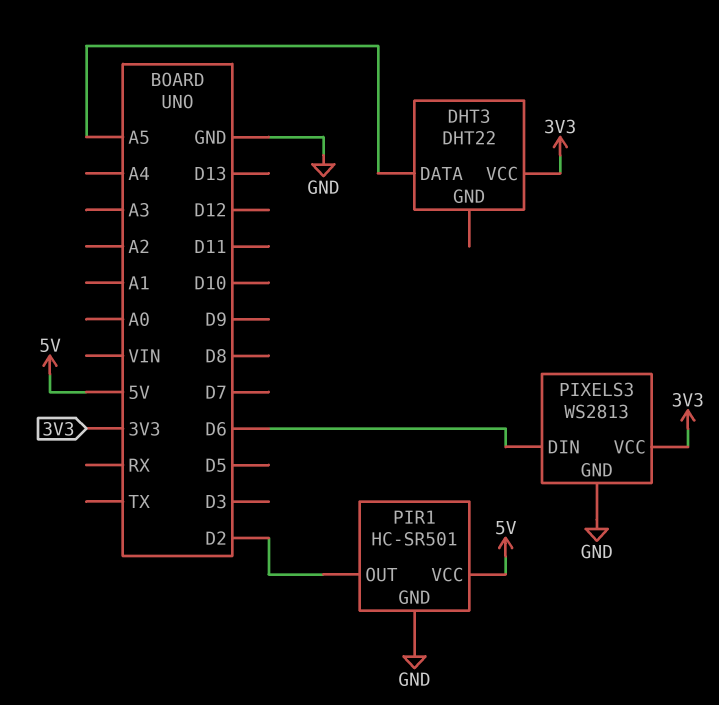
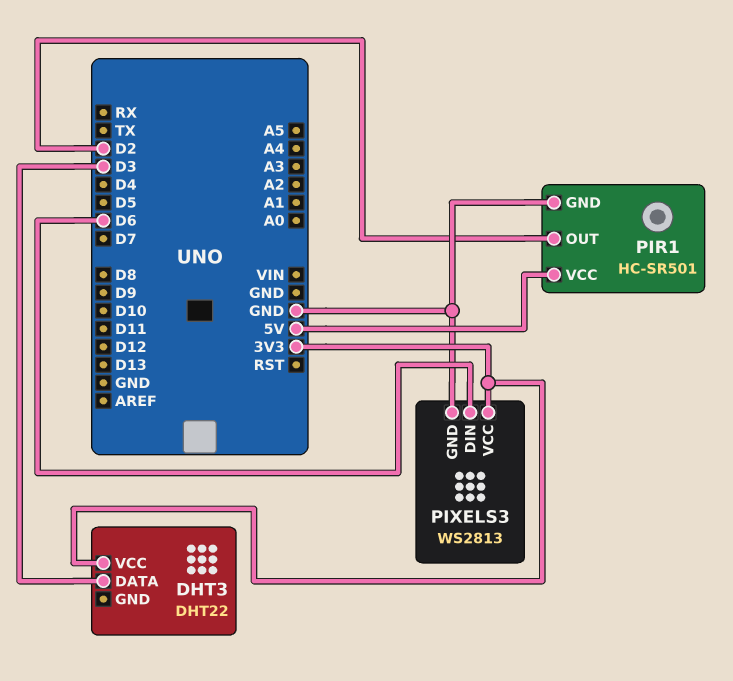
DHT3 pin DATA: A5 -> D3

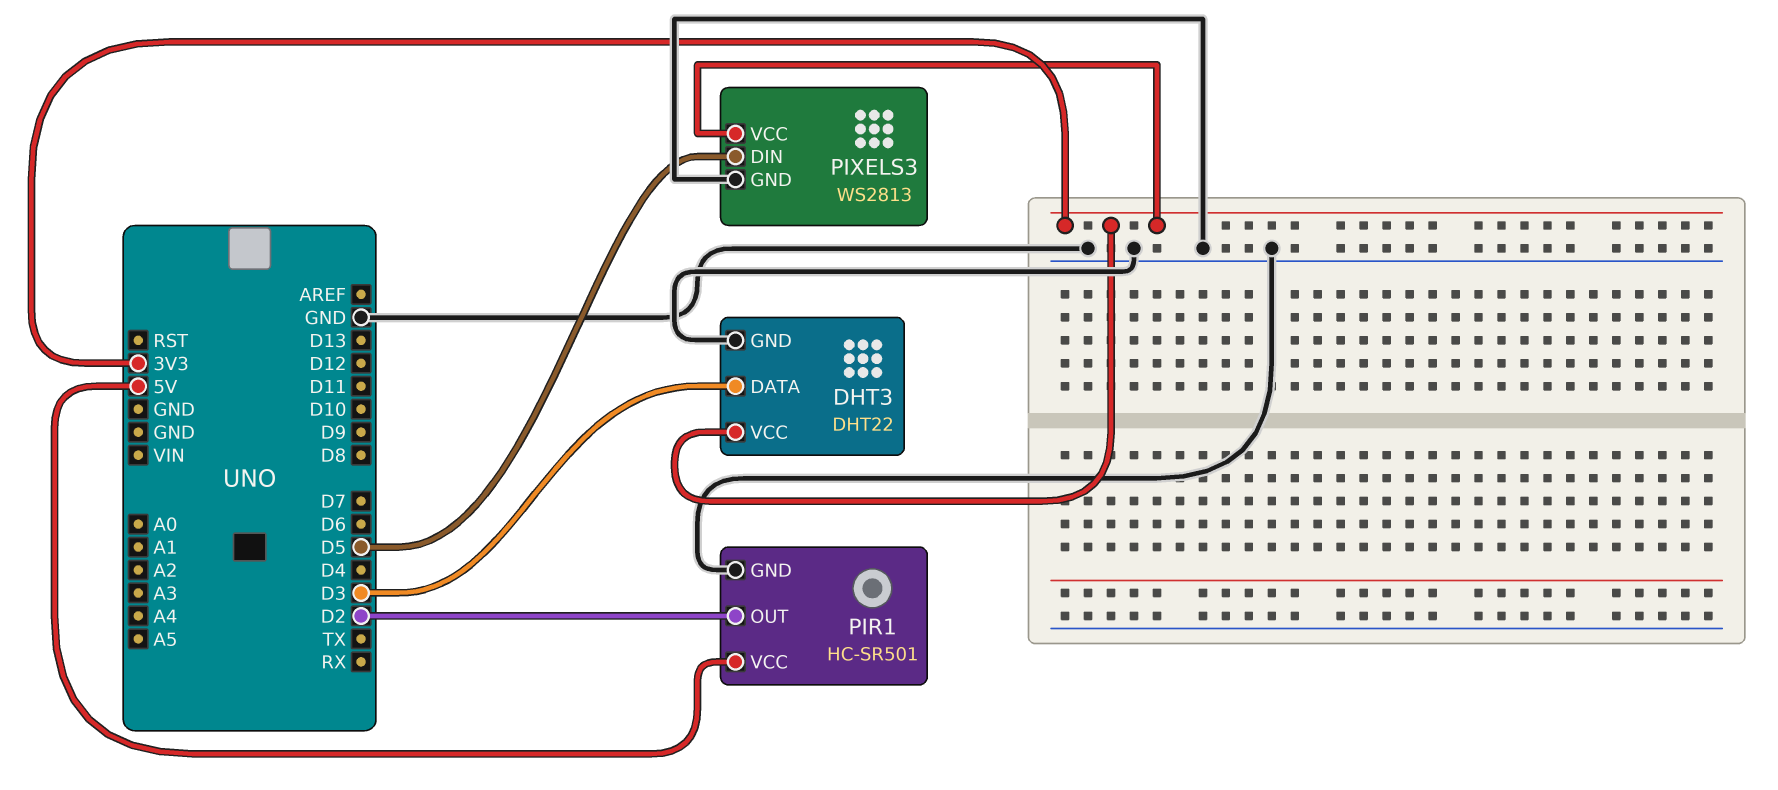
DHT3 pin GND: none -> GND
PIXELS3 pin DIN: D6 -> D5

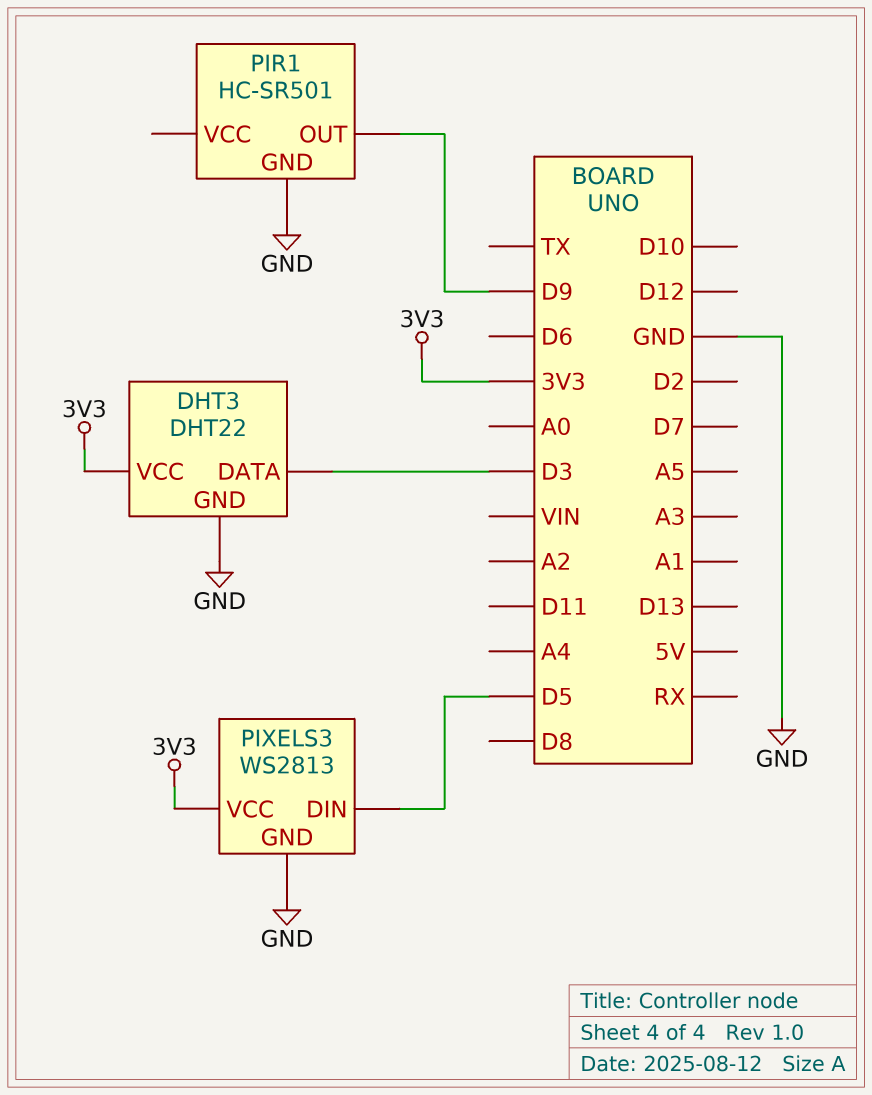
PIR1 pin OUT: D2 -> D9
PIR1 pin VCC: 5V -> none

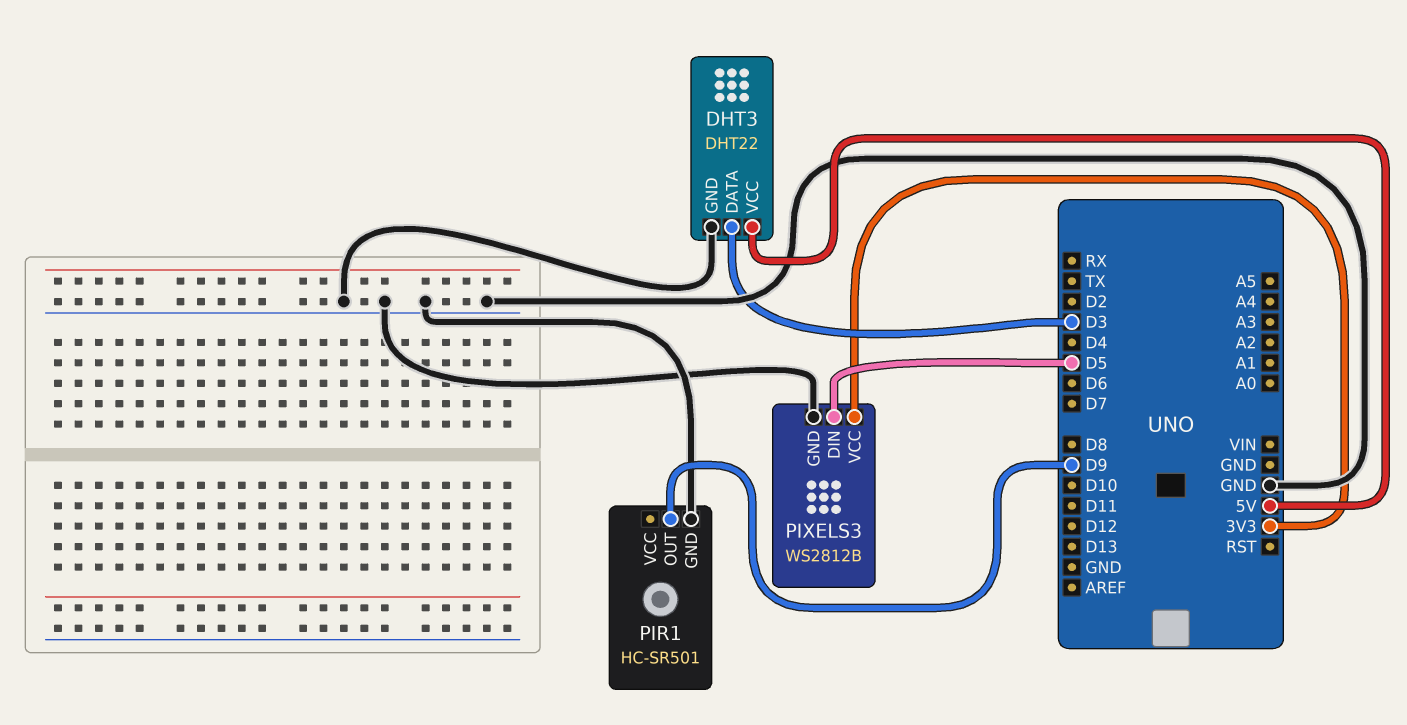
DHT3 pin VCC: 3V3 -> 5V
PIXELS3: WS2813 -> WS2812B

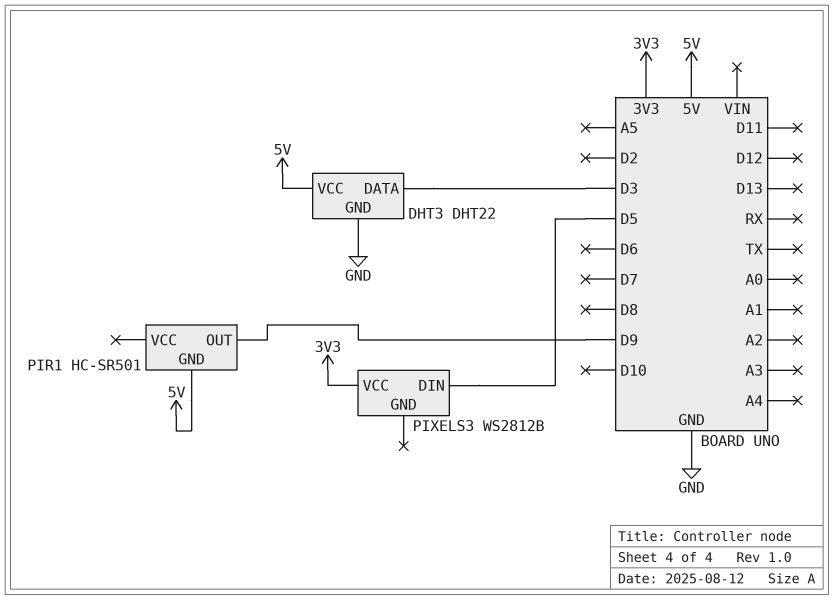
PIR1 pin GND: GND -> 5V
PIXELS3 pin GND: GND -> none

